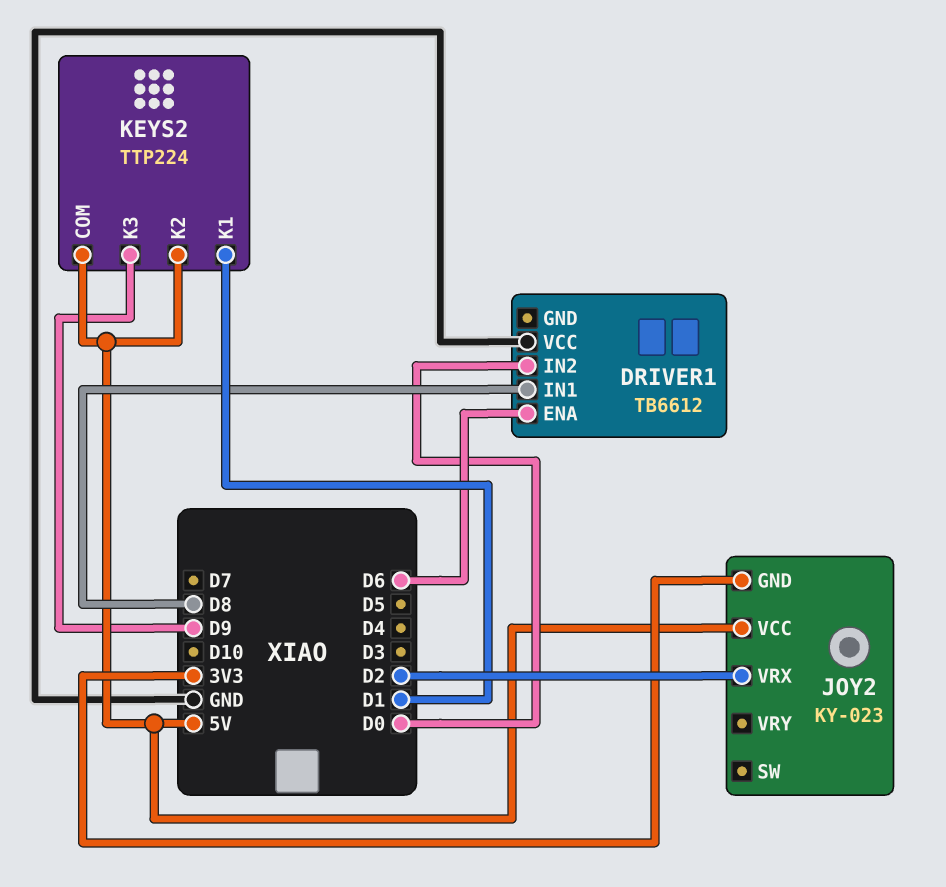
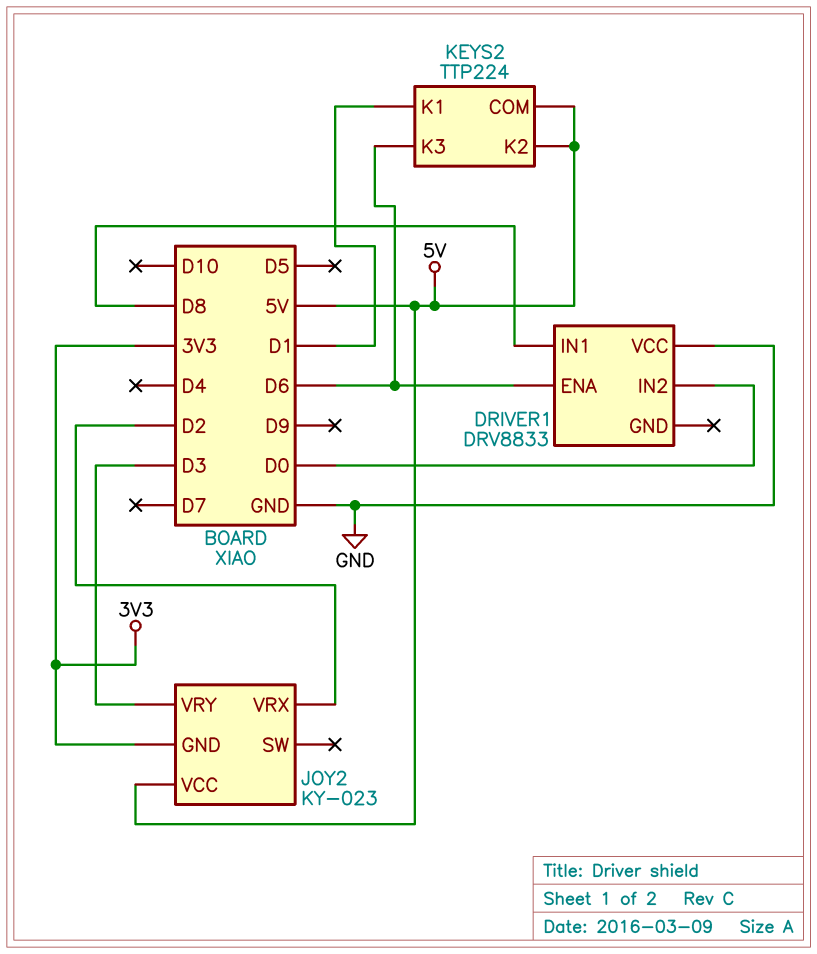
DRIVER1: TB6612 -> DRV8833
JOY2 pin VRY: none -> D3
KEYS2 pin K3: D9 -> D6

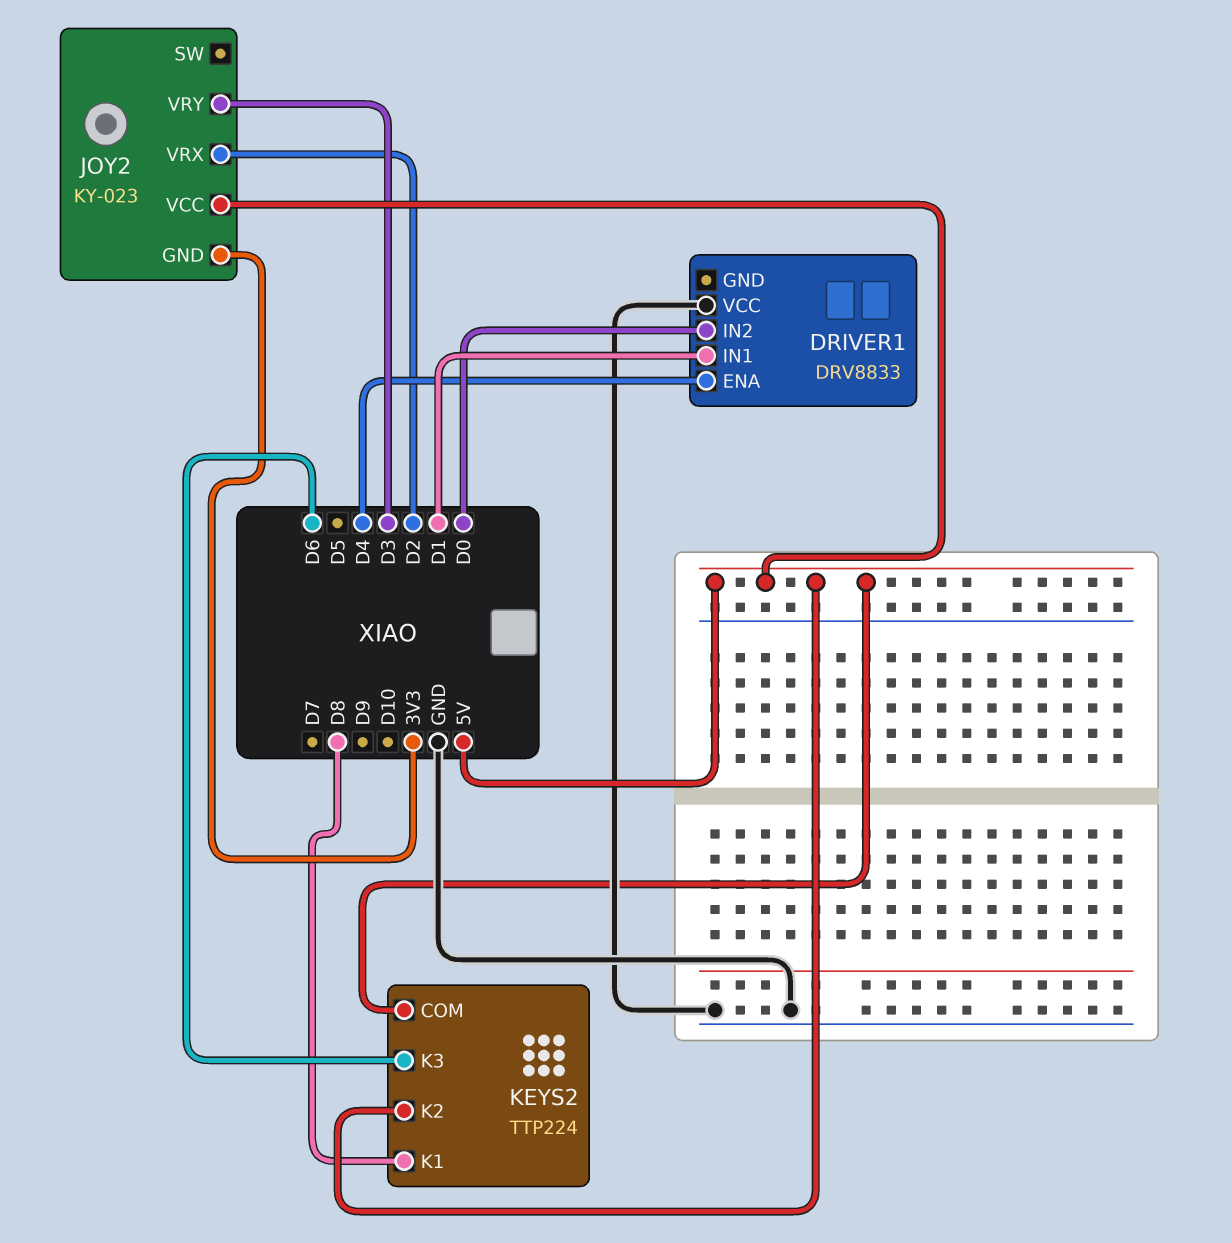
DRIVER1 pin ENA: D6 -> D4
DRIVER1 pin IN1: D8 -> D1
KEYS2 pin K1: D1 -> D8

